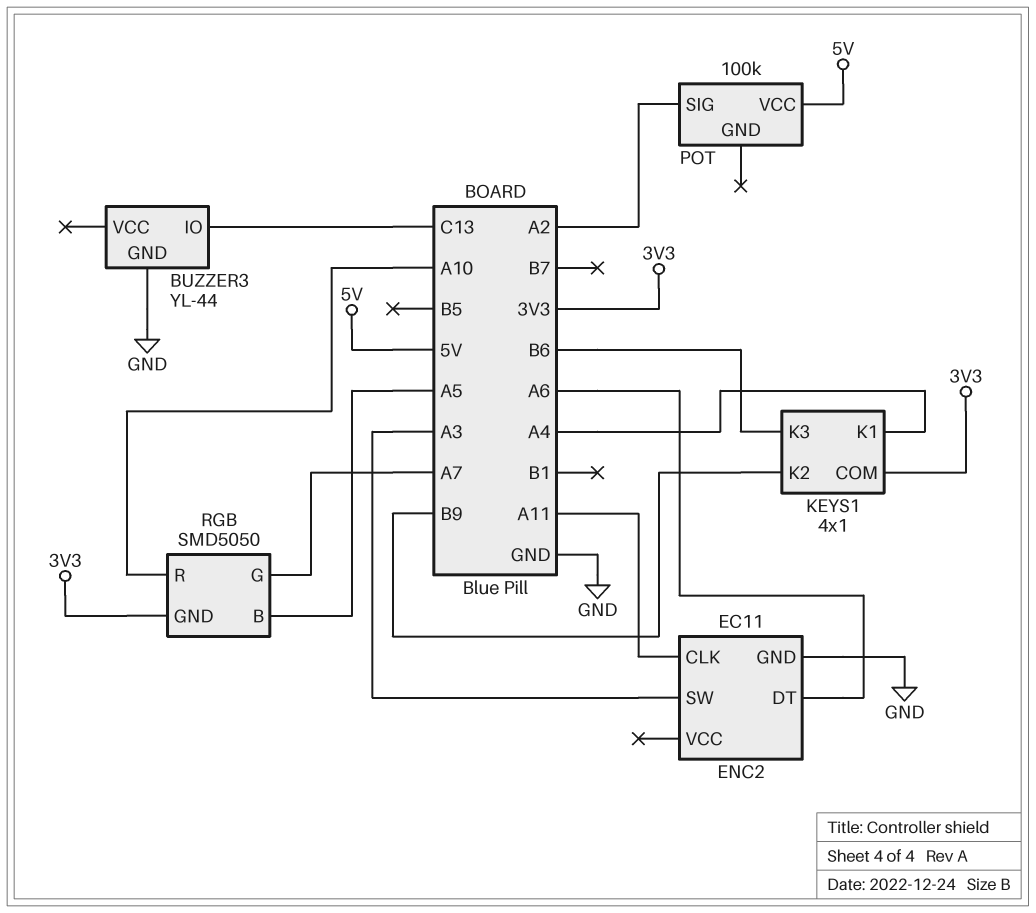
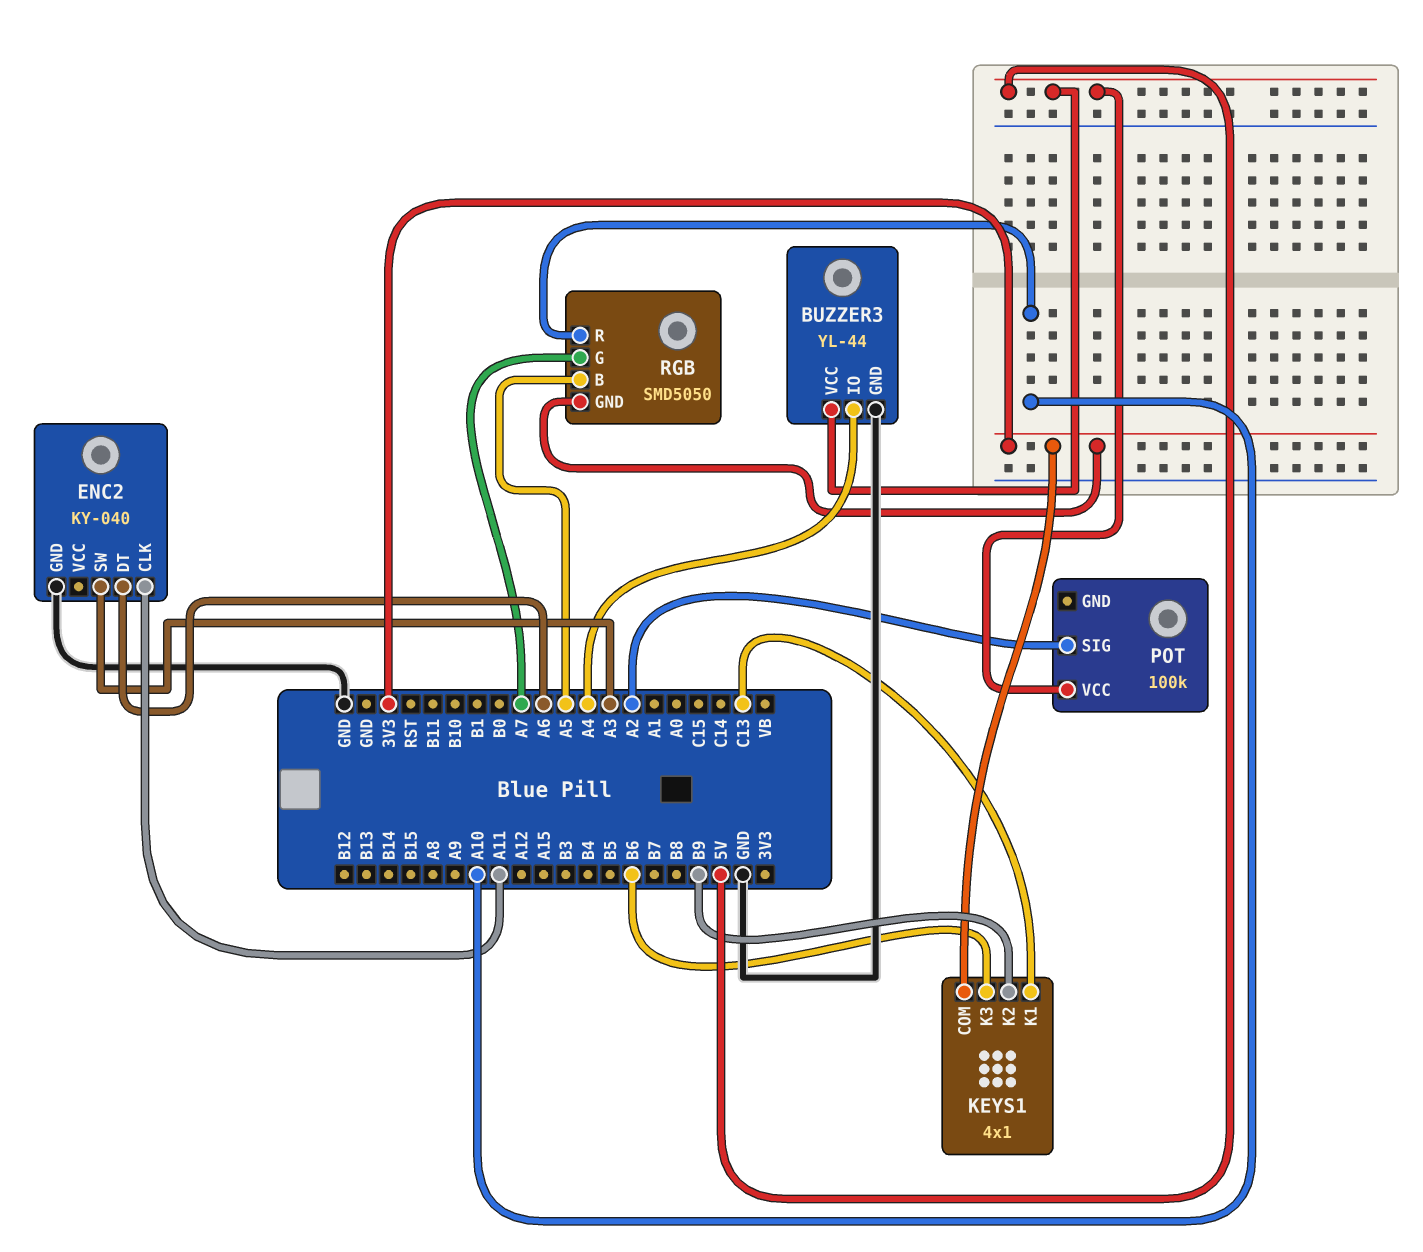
BUZZER3 pin IO: C13 -> A4
BUZZER3 pin VCC: none -> 5V
ENC2: EC11 -> KY-040
KEYS1 pin K1: A4 -> C13

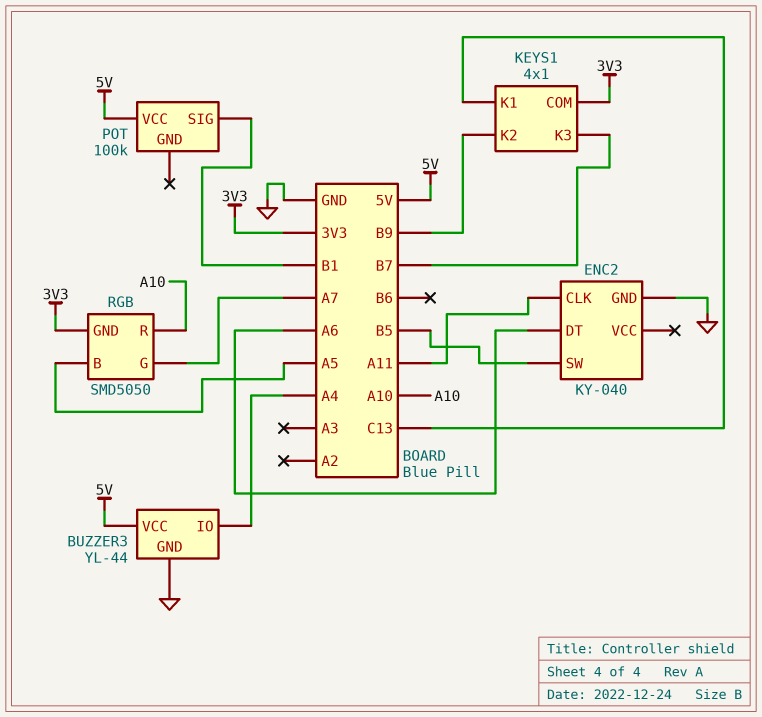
ENC2 pin SW: A3 -> B5
KEYS1 pin K3: B6 -> B7
POT pin SIG: A2 -> B1

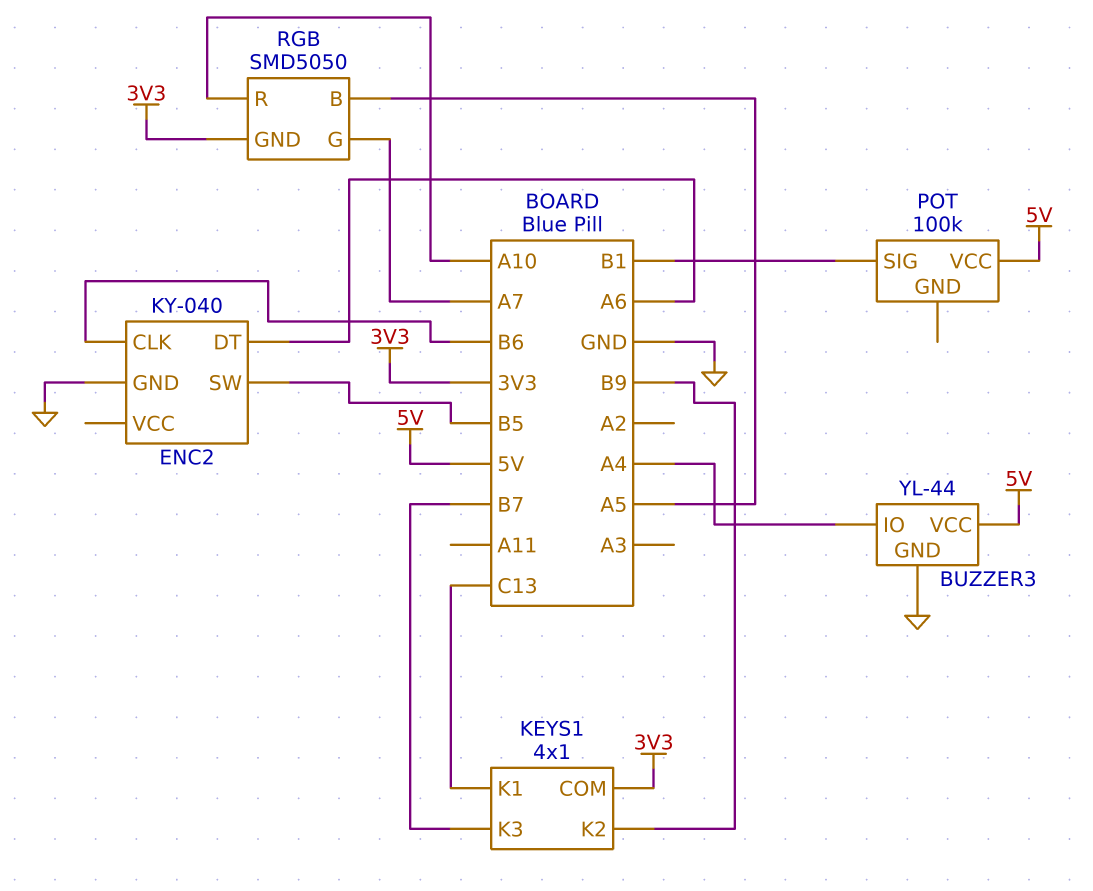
ENC2 pin CLK: A11 -> B6

